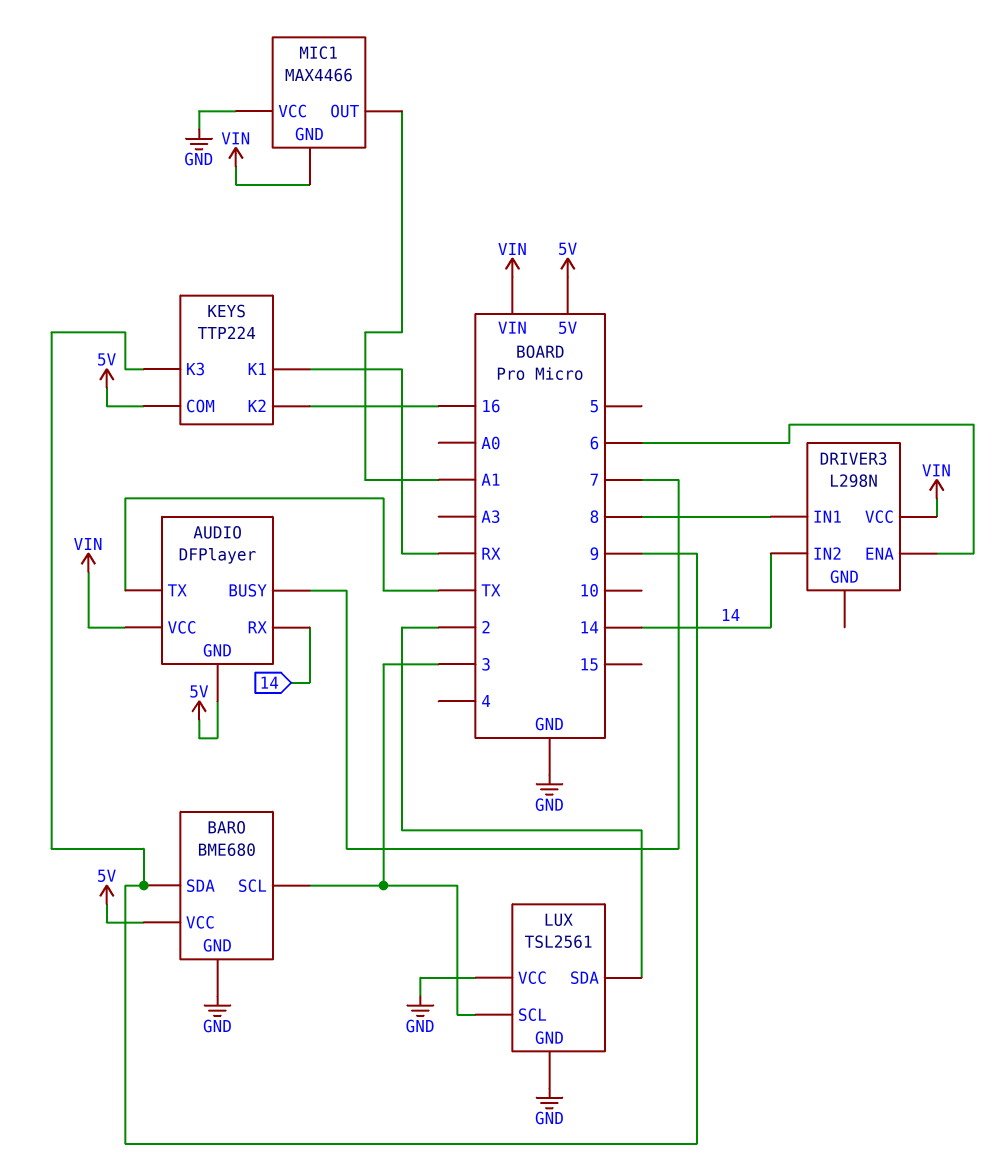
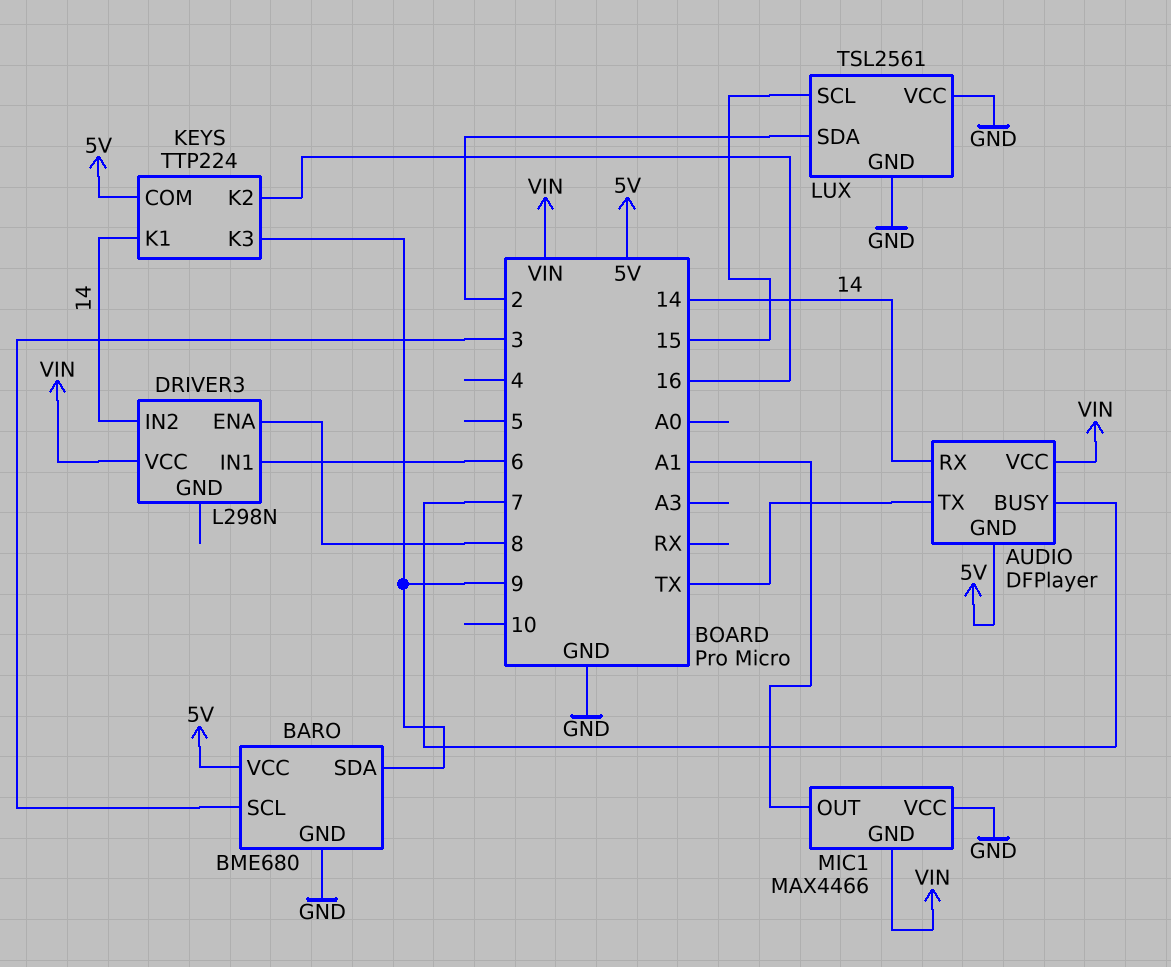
DRIVER3 pin ENA: 6 -> 8
DRIVER3 pin IN1: 8 -> 6
KEYS pin K1: RX -> 14
LUX pin SCL: 3 -> 15

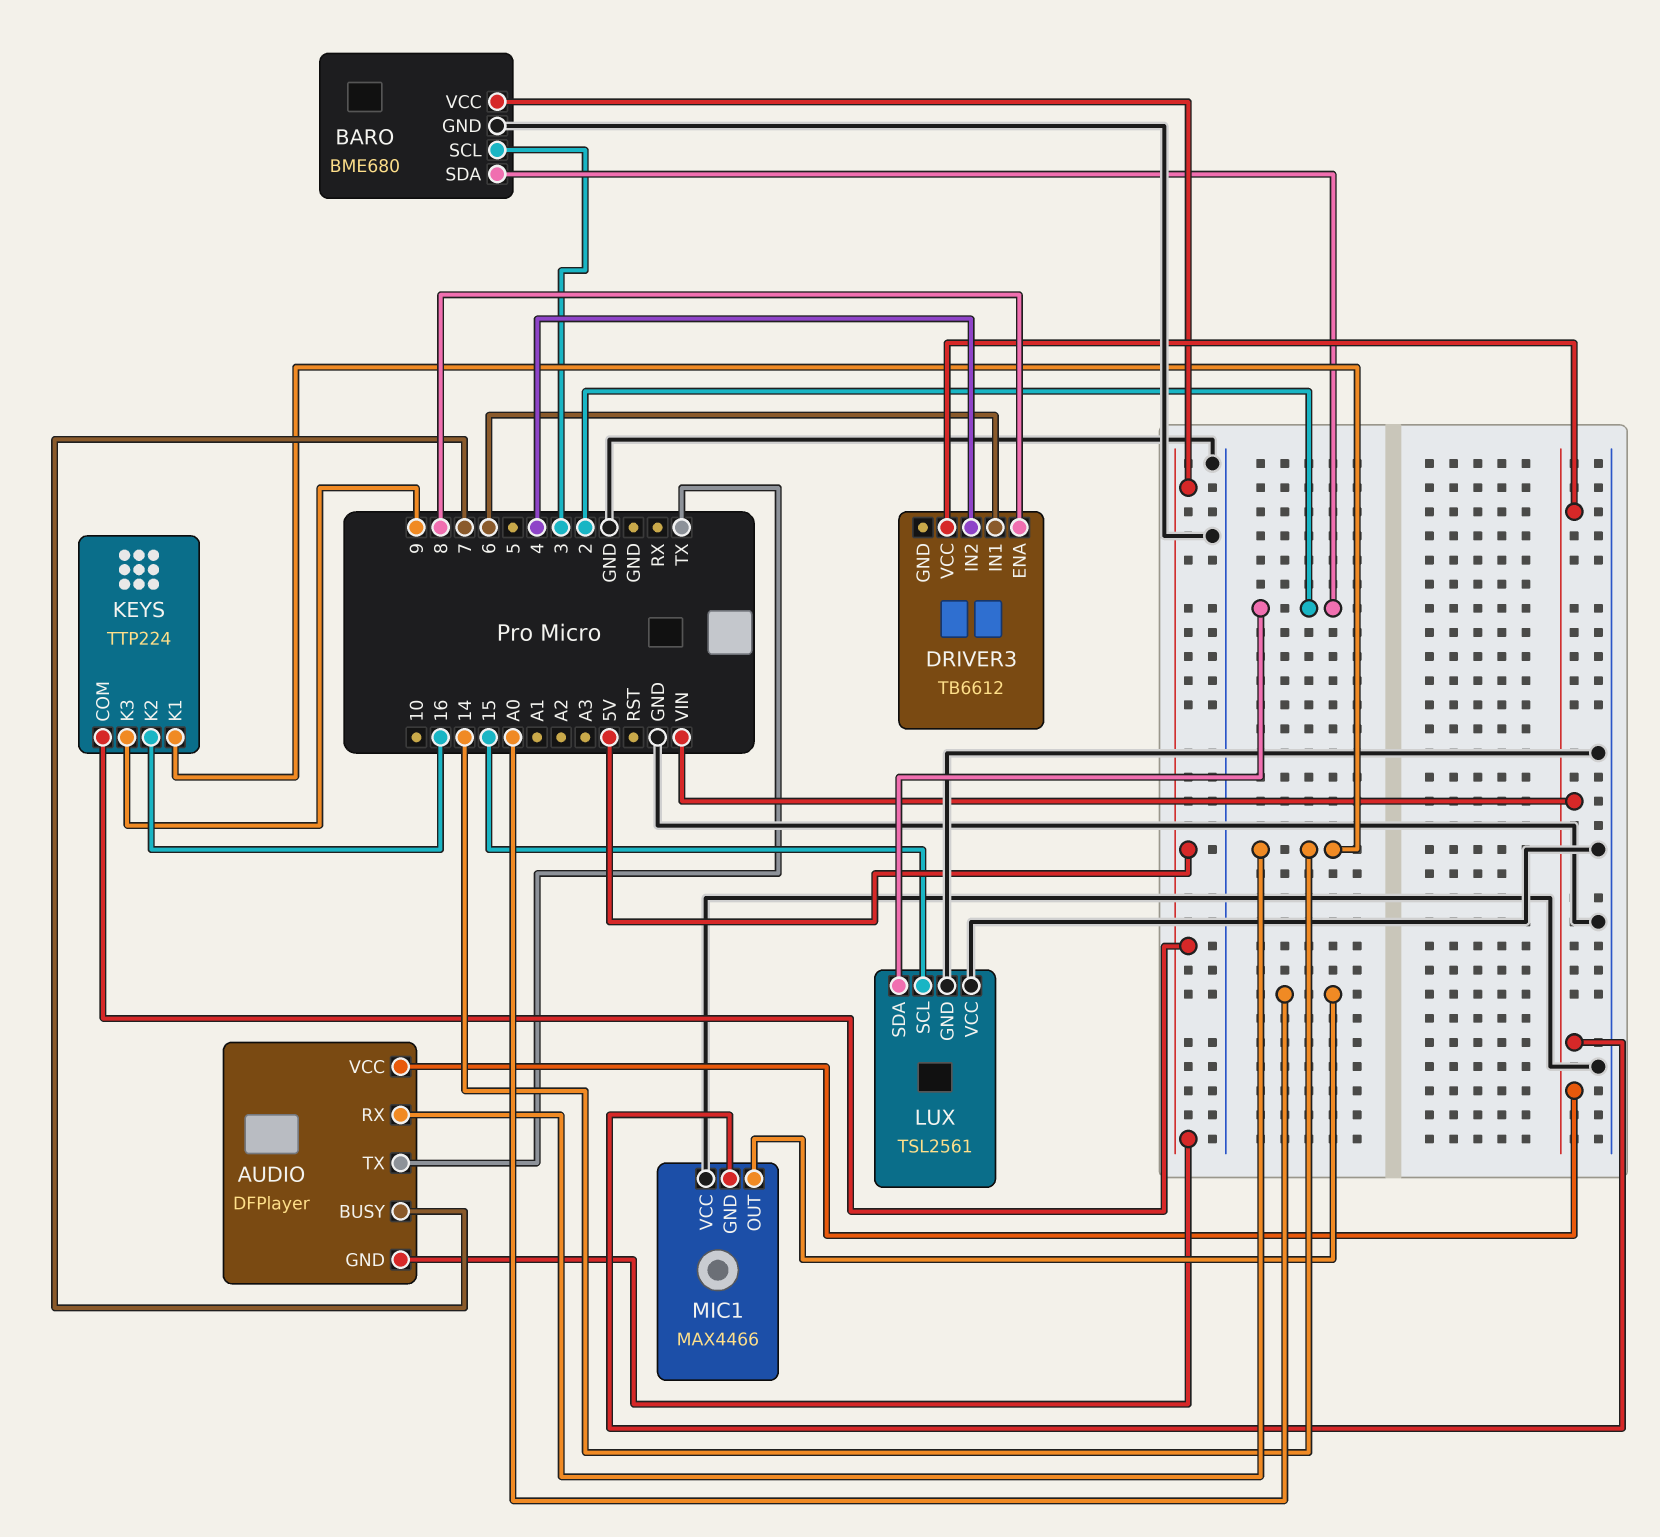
BARO pin SDA: 9 -> 2
DRIVER3: L298N -> TB6612
DRIVER3 pin IN2: 14 -> 4
MIC1 pin OUT: A1 -> A0

